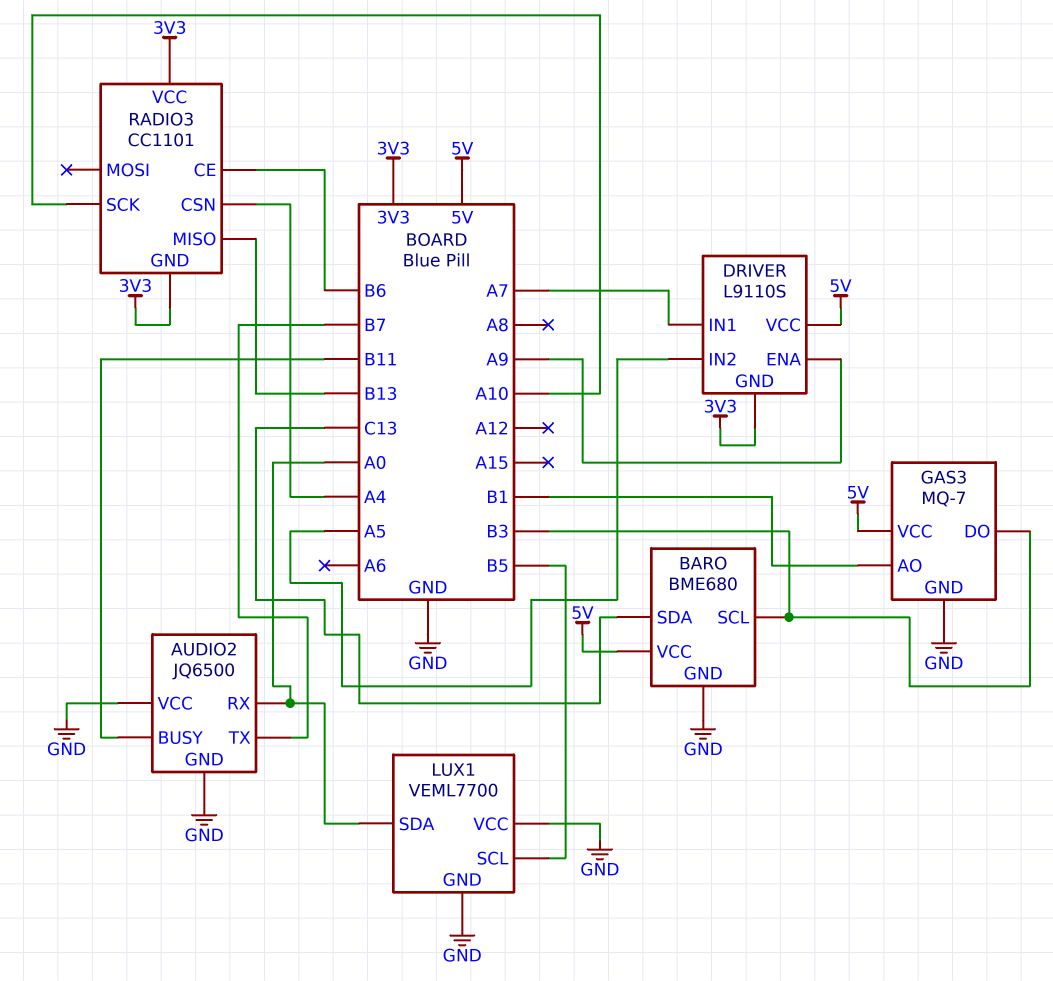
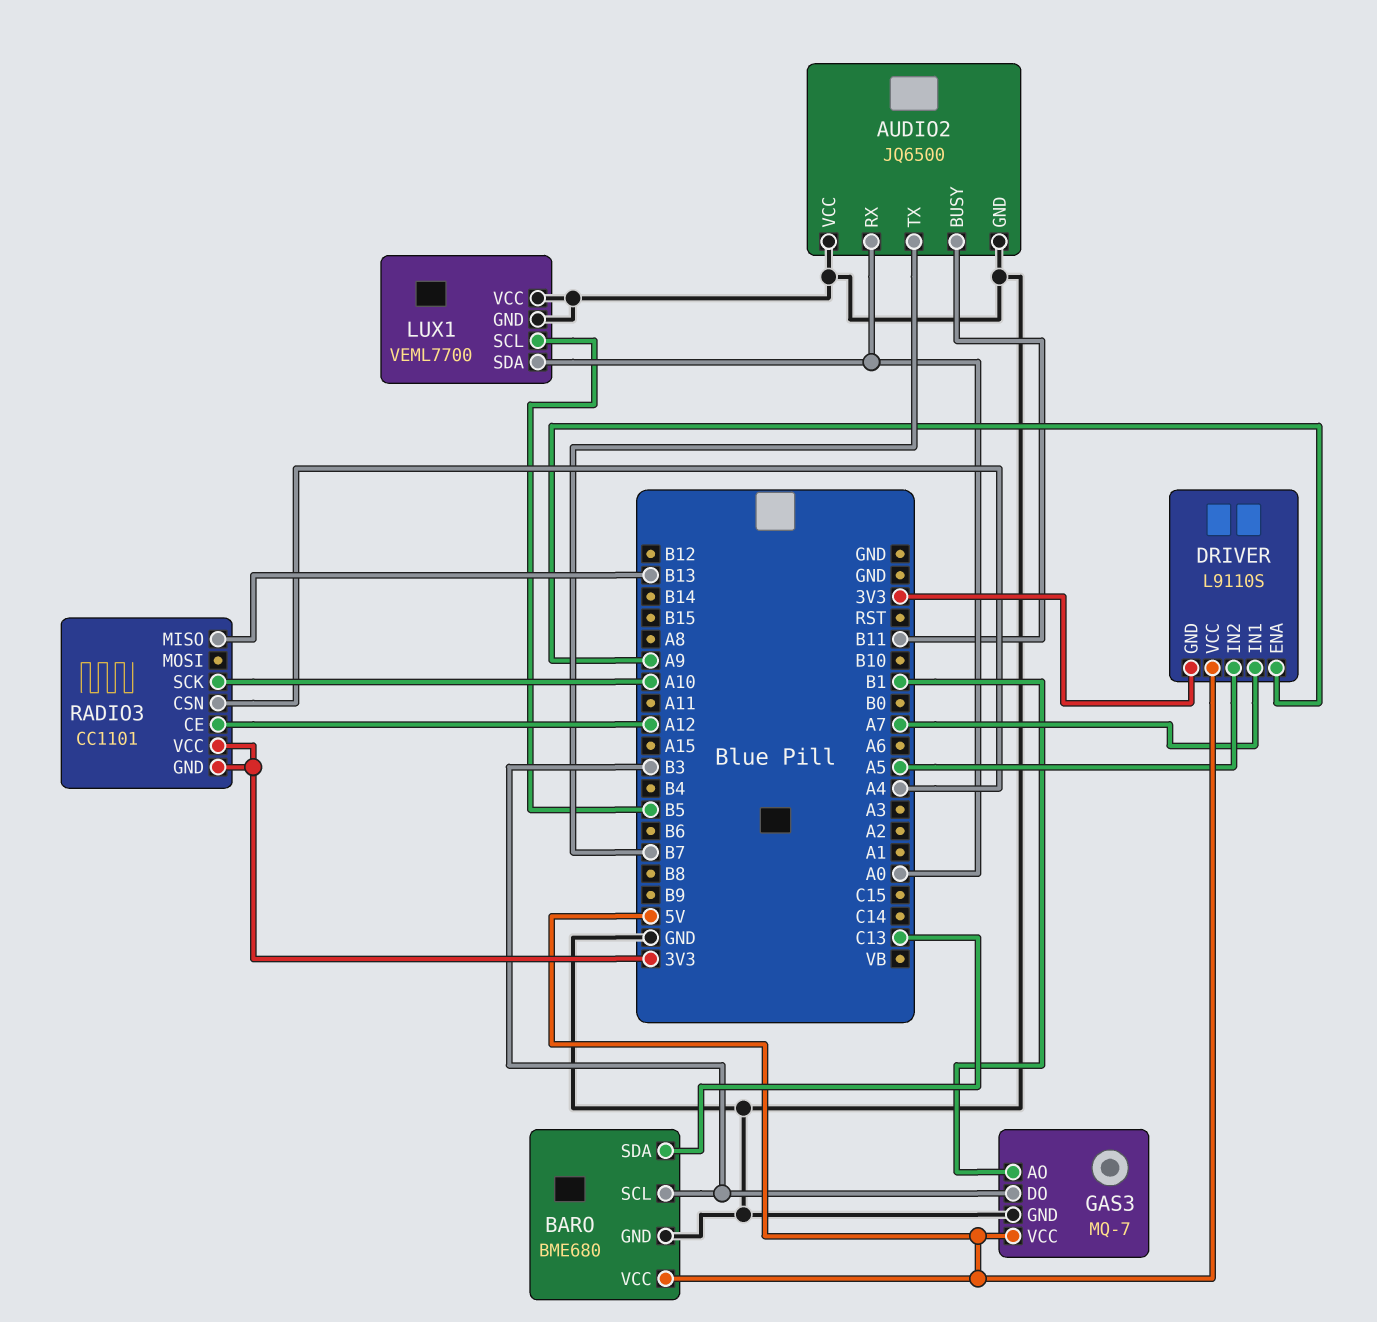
RADIO3 pin CE: B6 -> A12

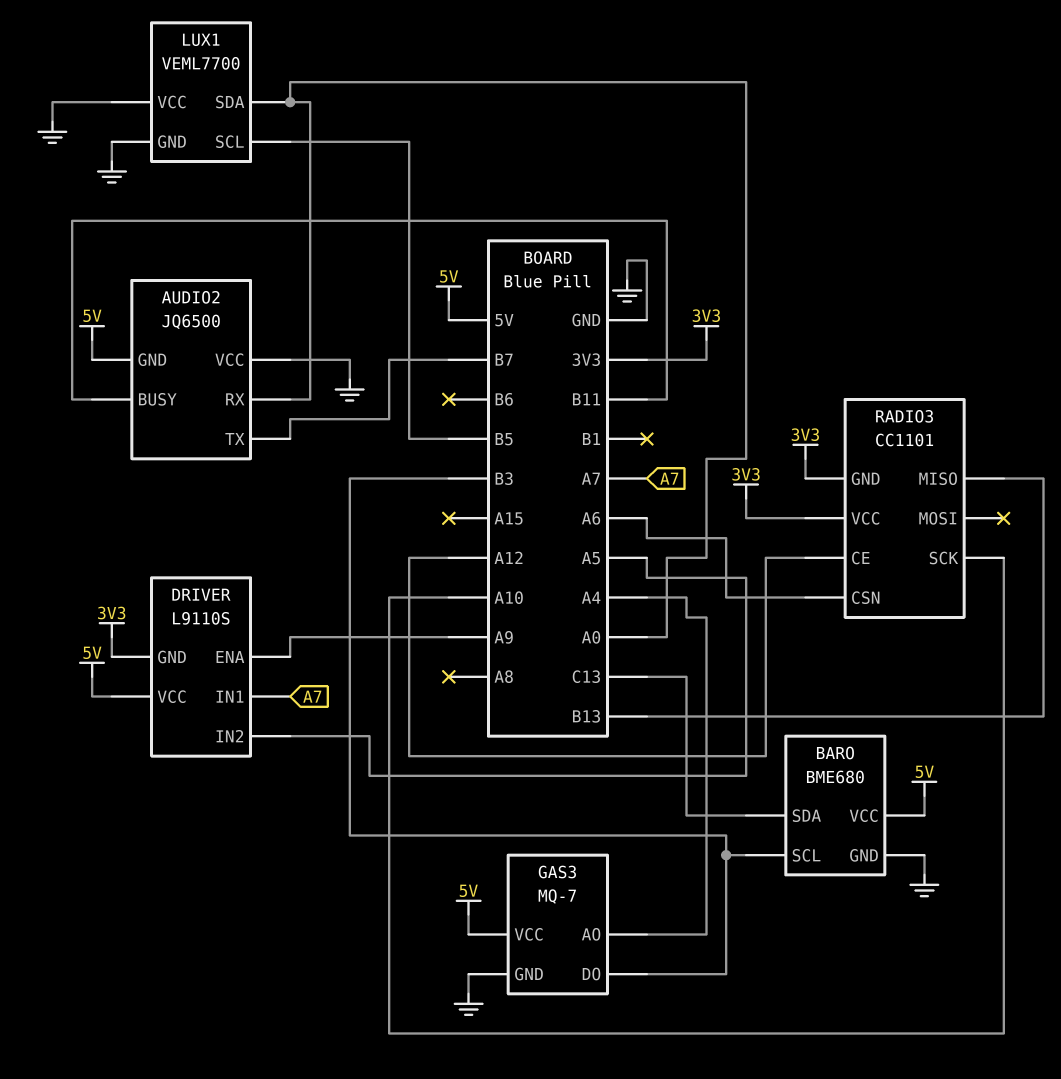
AUDIO2 pin GND: GND -> 5V
GAS3 pin AO: B1 -> A4
RADIO3 pin CSN: A4 -> A6

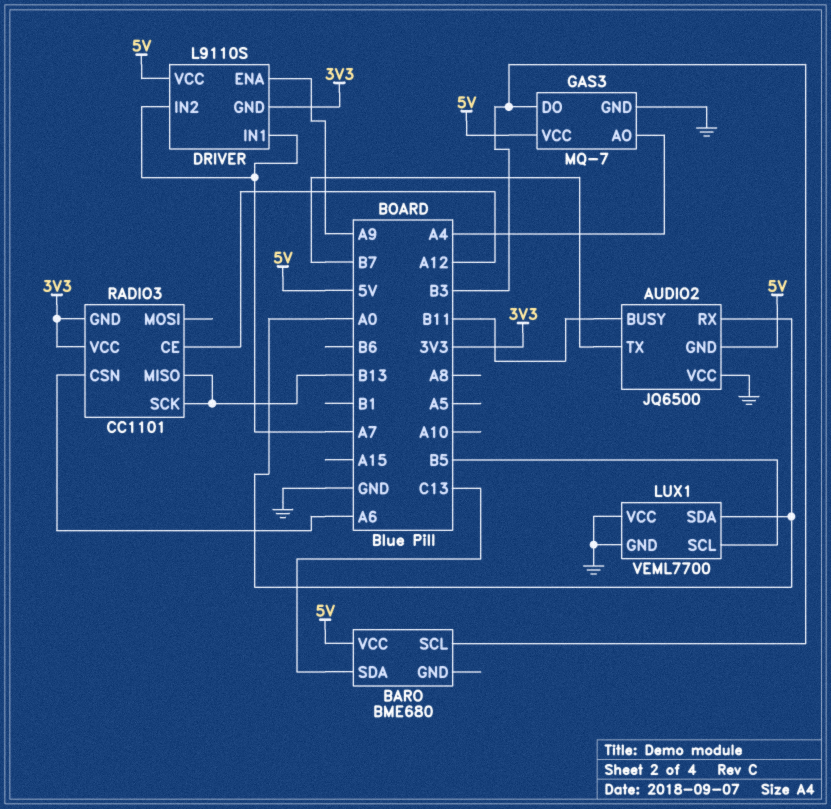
BARO pin GND: GND -> none
DRIVER pin IN2: A5 -> A7
RADIO3 pin SCK: A10 -> B13

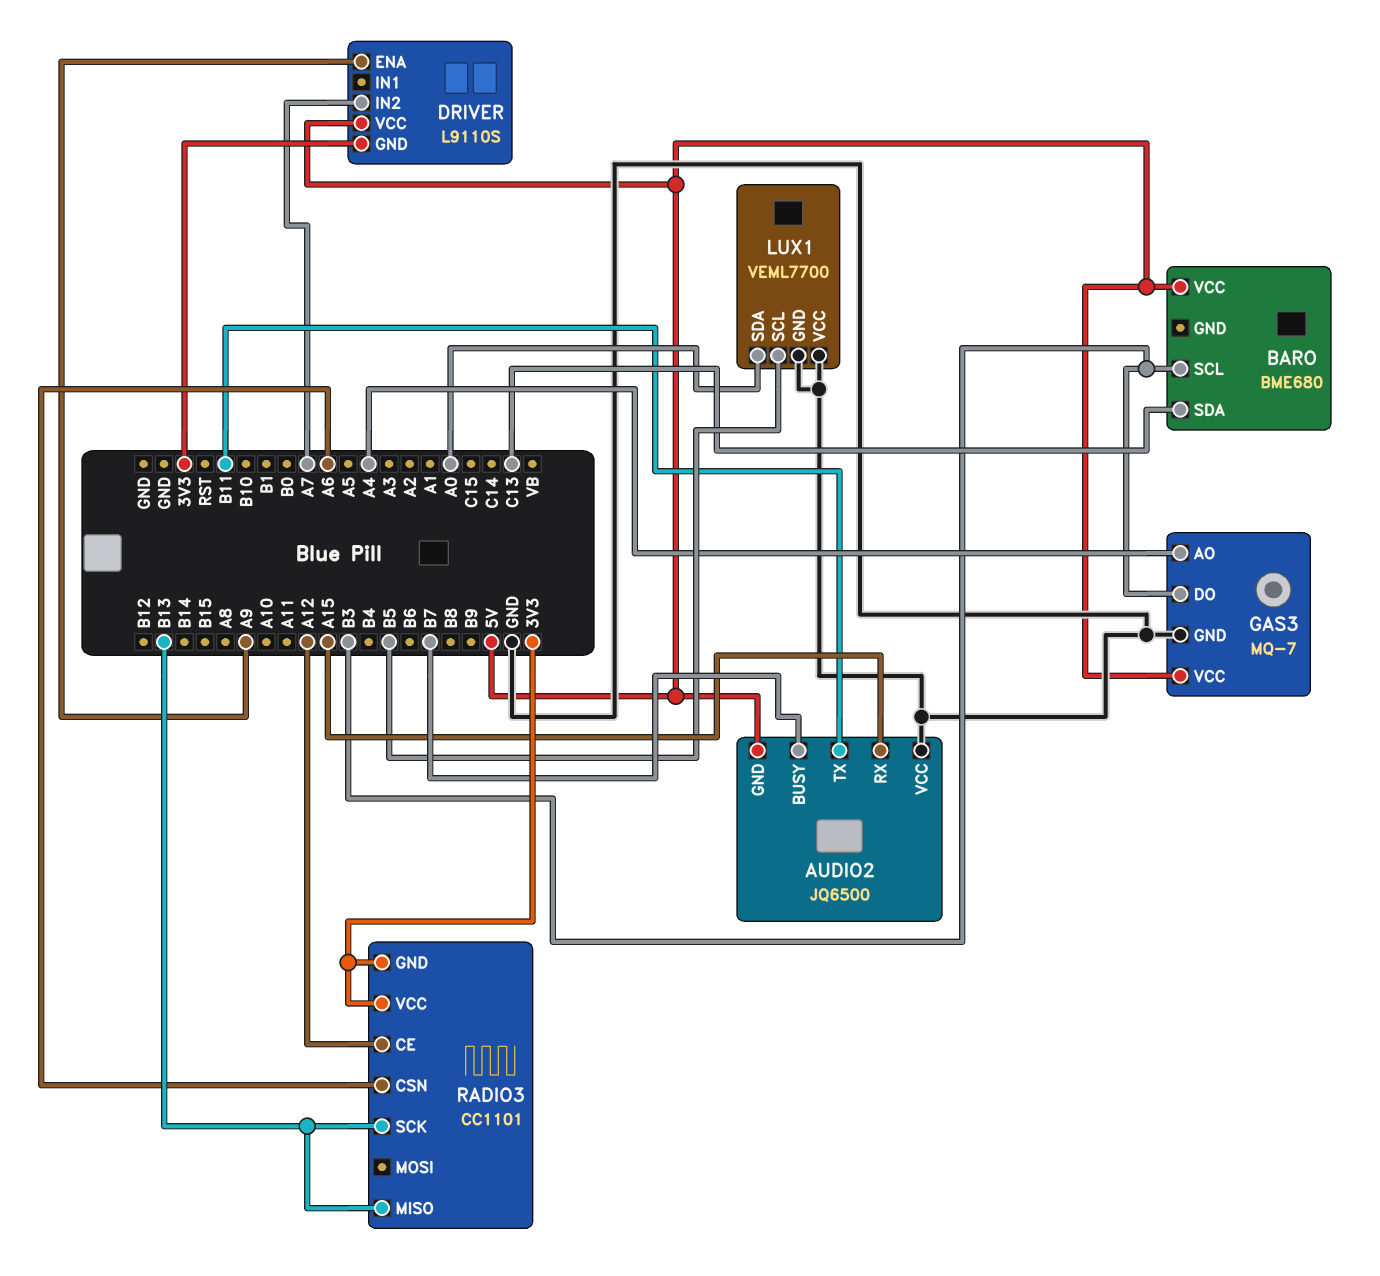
AUDIO2 pin BUSY: B11 -> B7
AUDIO2 pin RX: A0 -> A15
AUDIO2 pin TX: B7 -> B11
DRIVER pin IN1: A7 -> none

